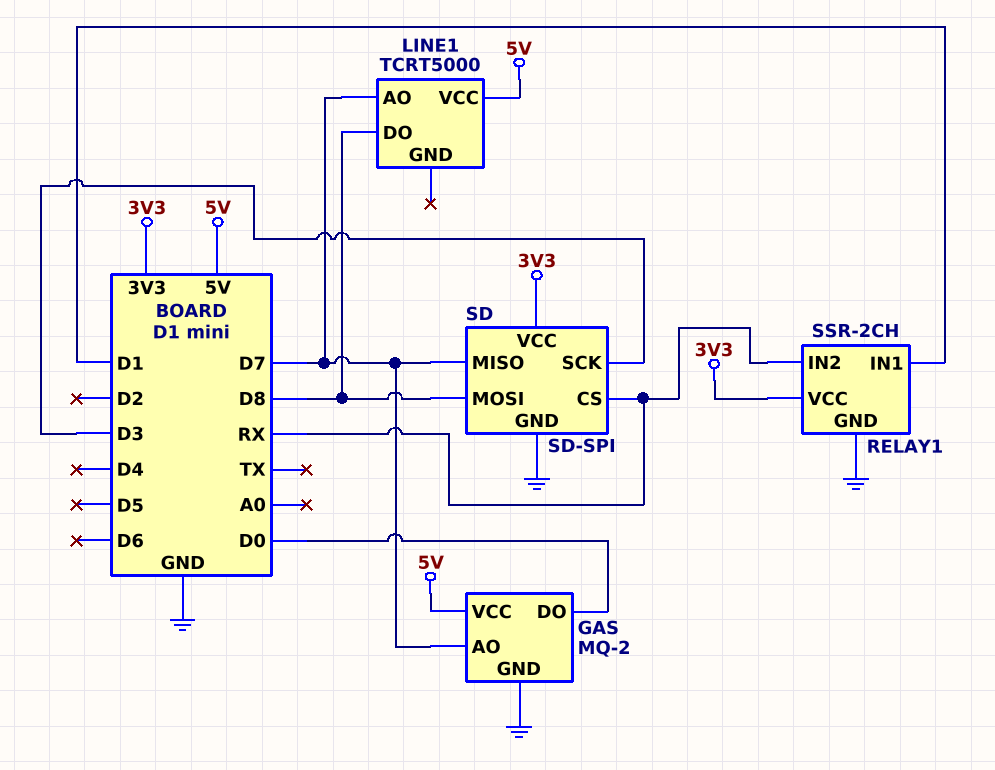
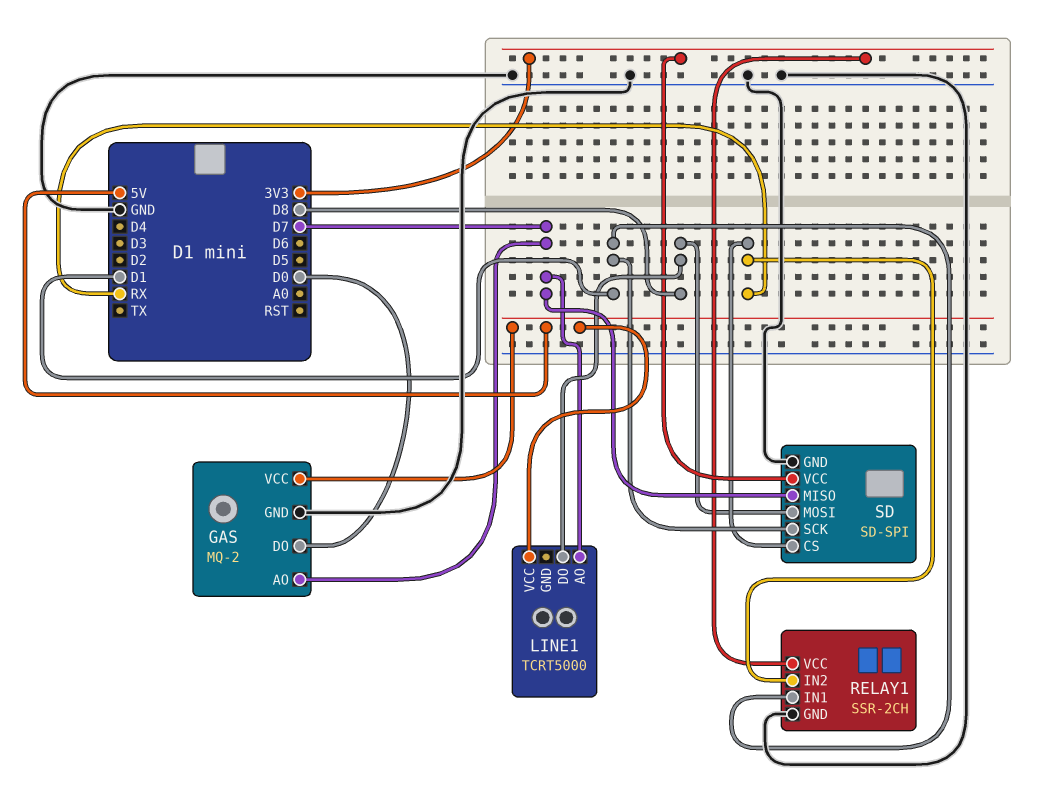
SD pin SCK: D3 -> D1

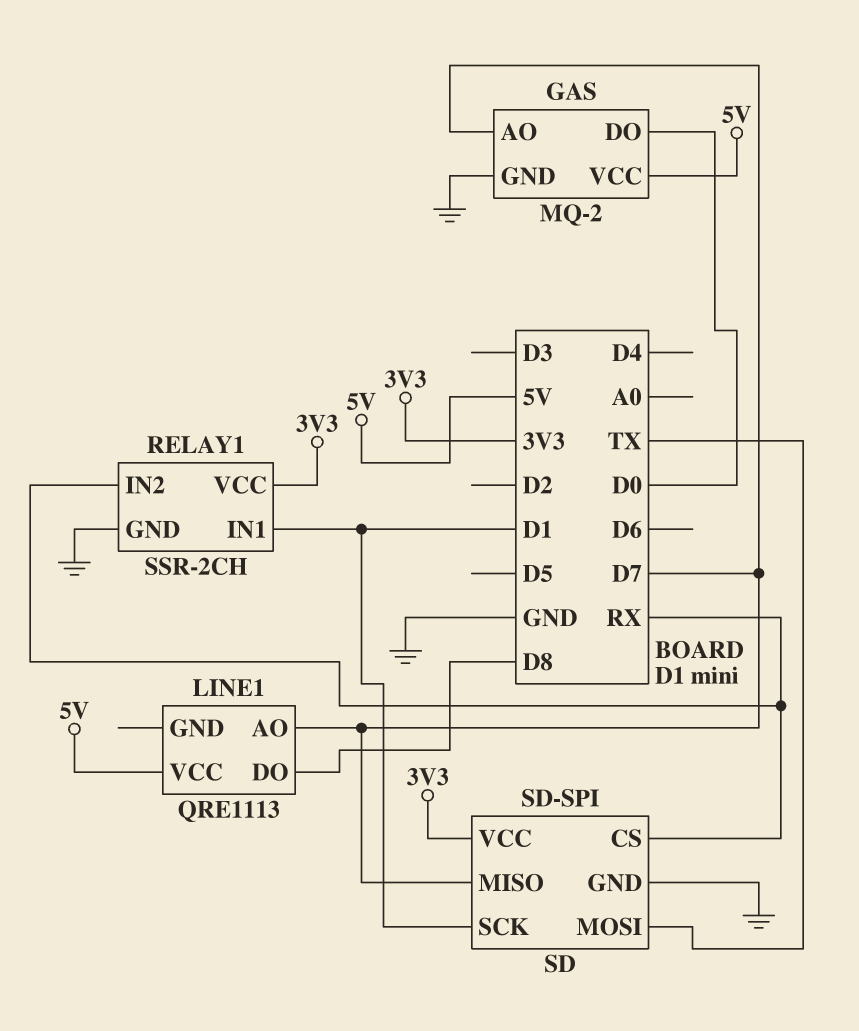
LINE1: TCRT5000 -> QRE1113
SD pin MOSI: D8 -> TX

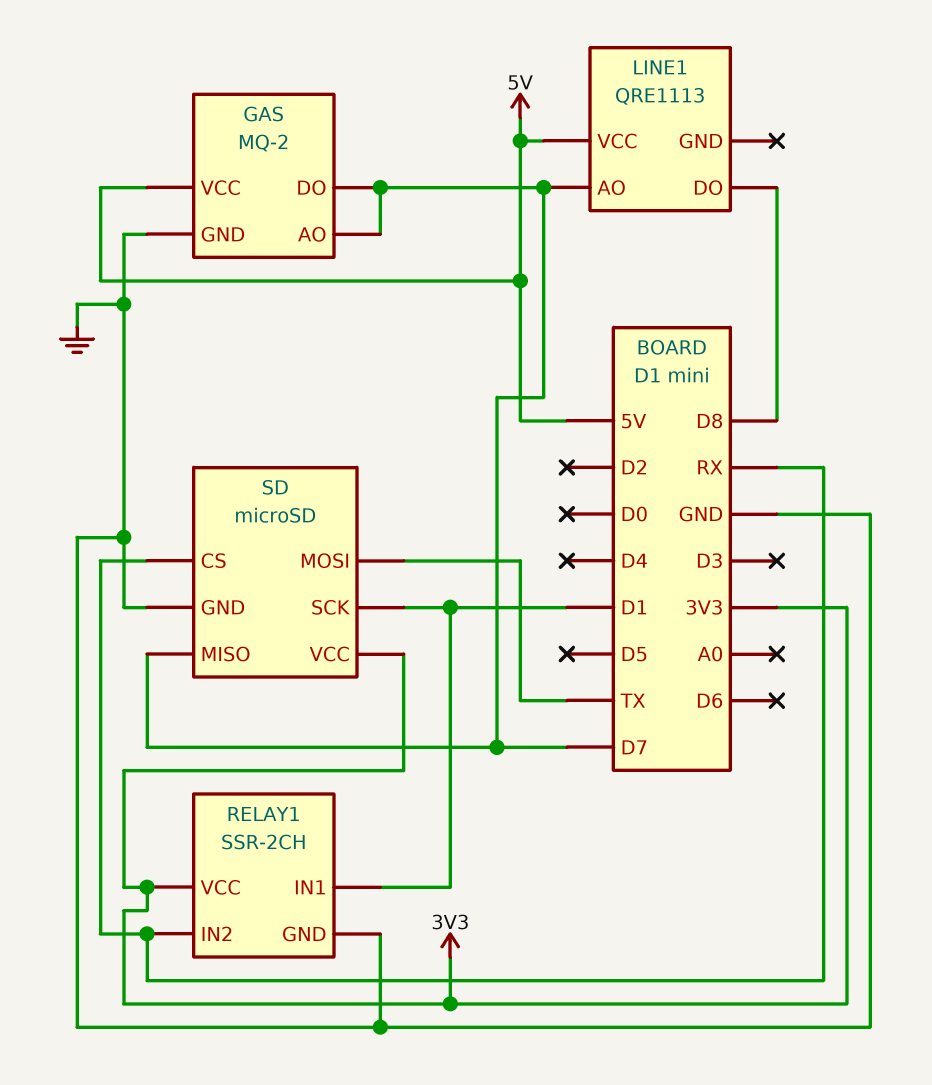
GAS pin DO: D0 -> D7
SD: SD-SPI -> microSD

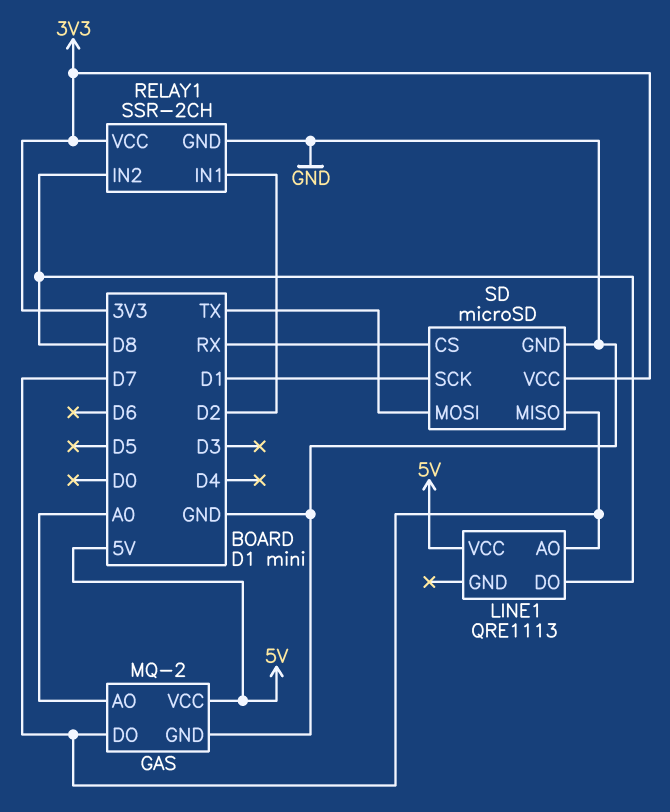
GAS pin AO: D7 -> A0
RELAY1 pin IN1: D1 -> D2
RELAY1 pin IN2: RX -> D8

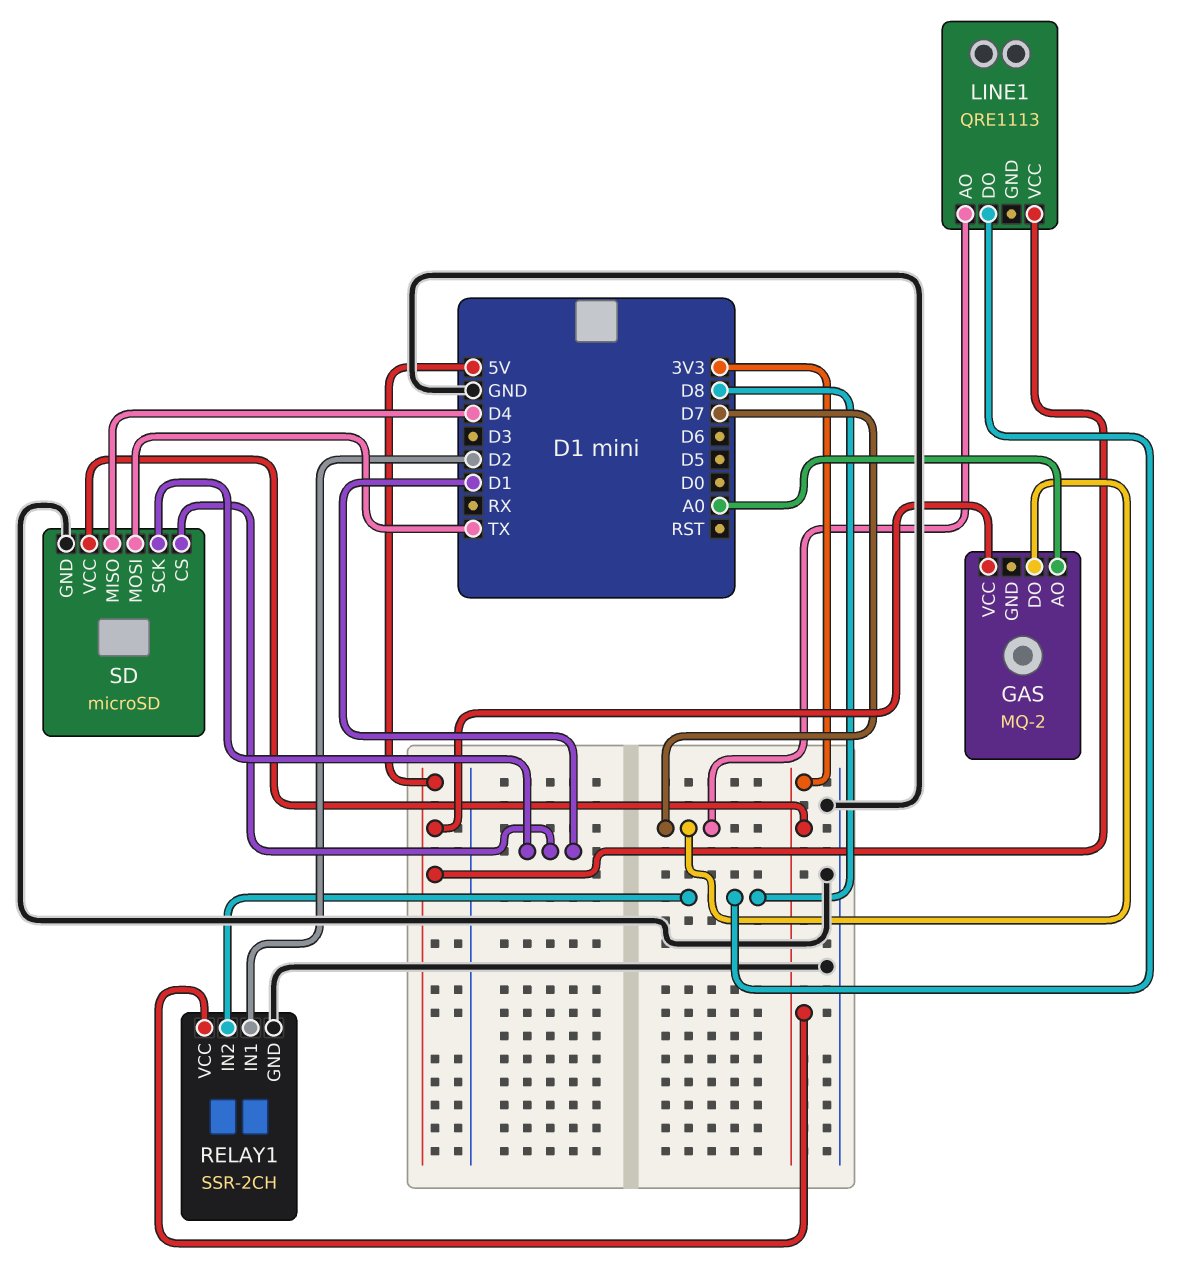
GAS pin GND: GND -> none
SD pin CS: RX -> D1
SD pin MISO: D7 -> D4

